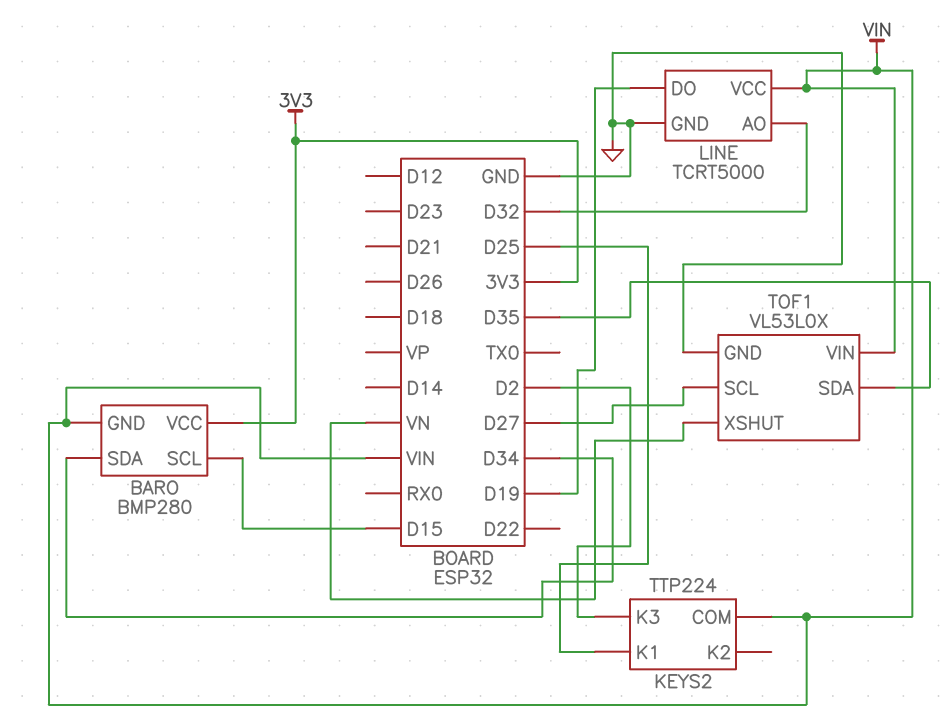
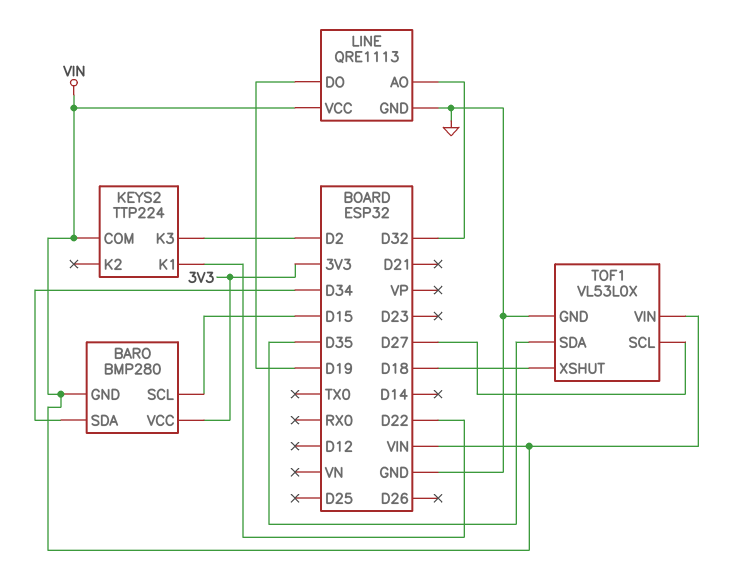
KEYS2 pin K1: D25 -> D22
LINE: TCRT5000 -> QRE1113
TOF1 pin XSHUT: VN -> D18

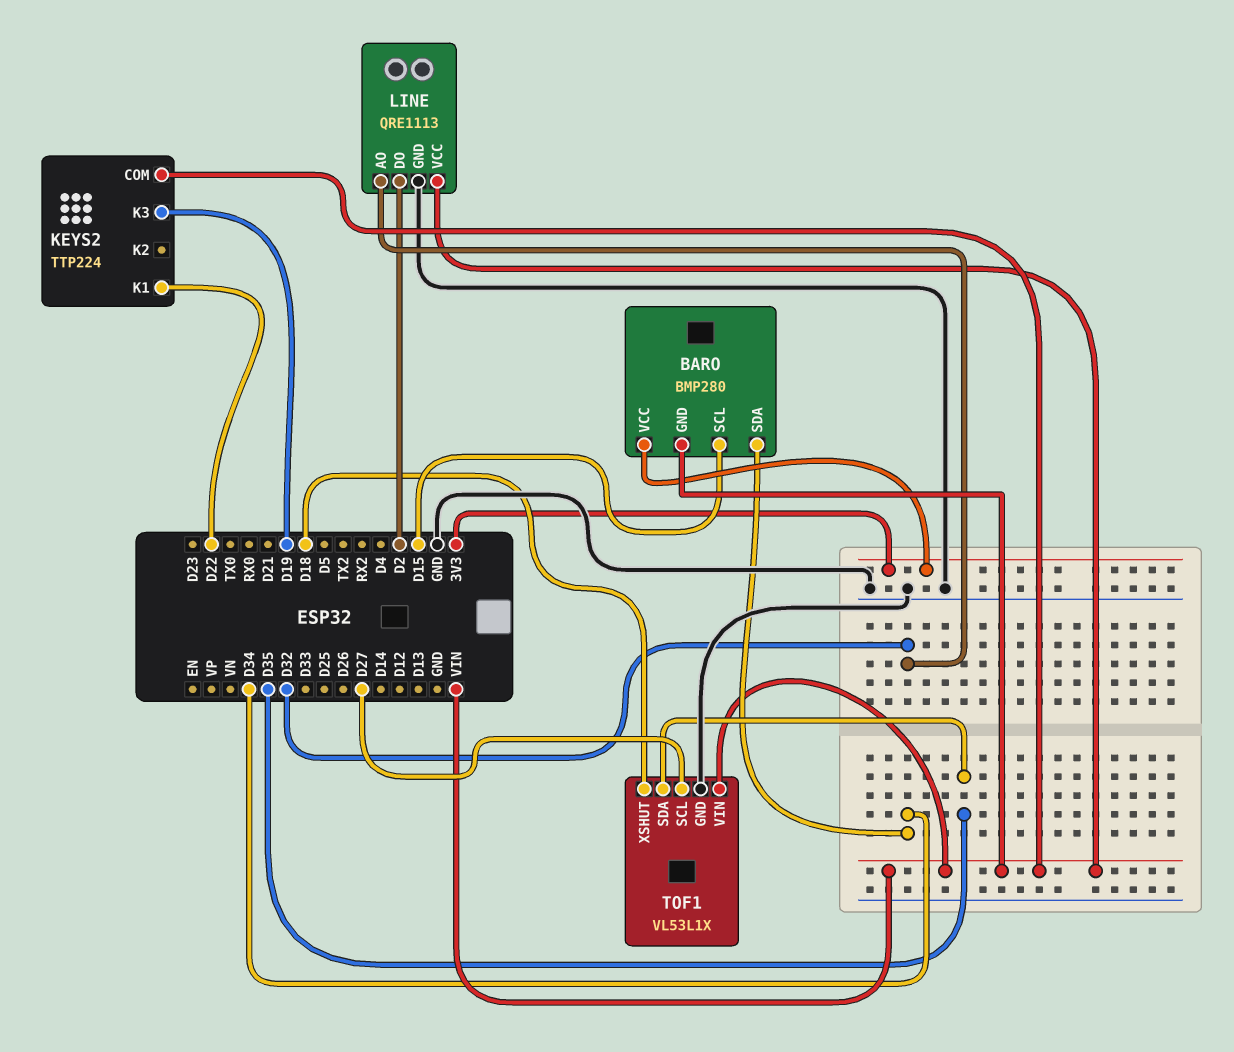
KEYS2 pin K3: D2 -> D19
LINE pin DO: D19 -> D2
TOF1: VL53L0X -> VL53L1X

